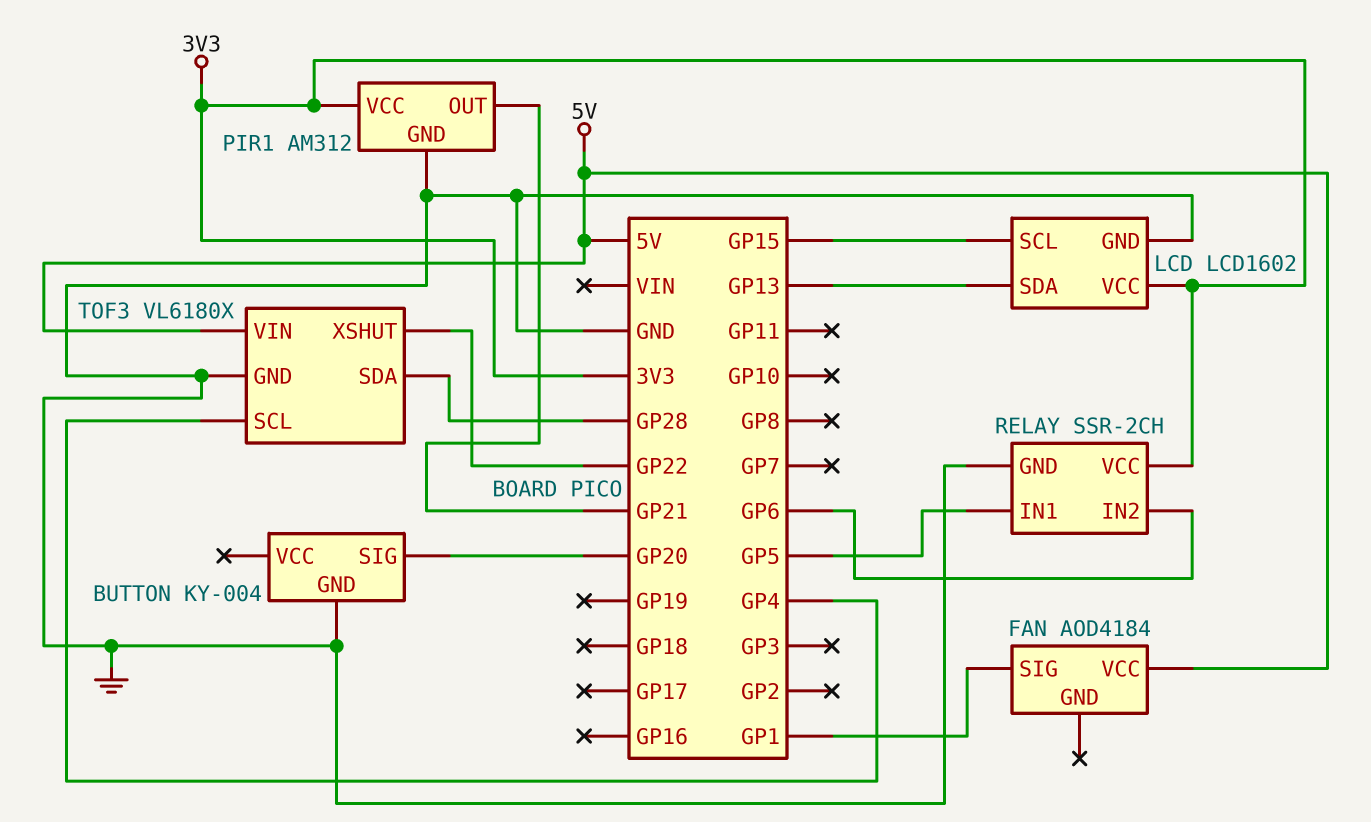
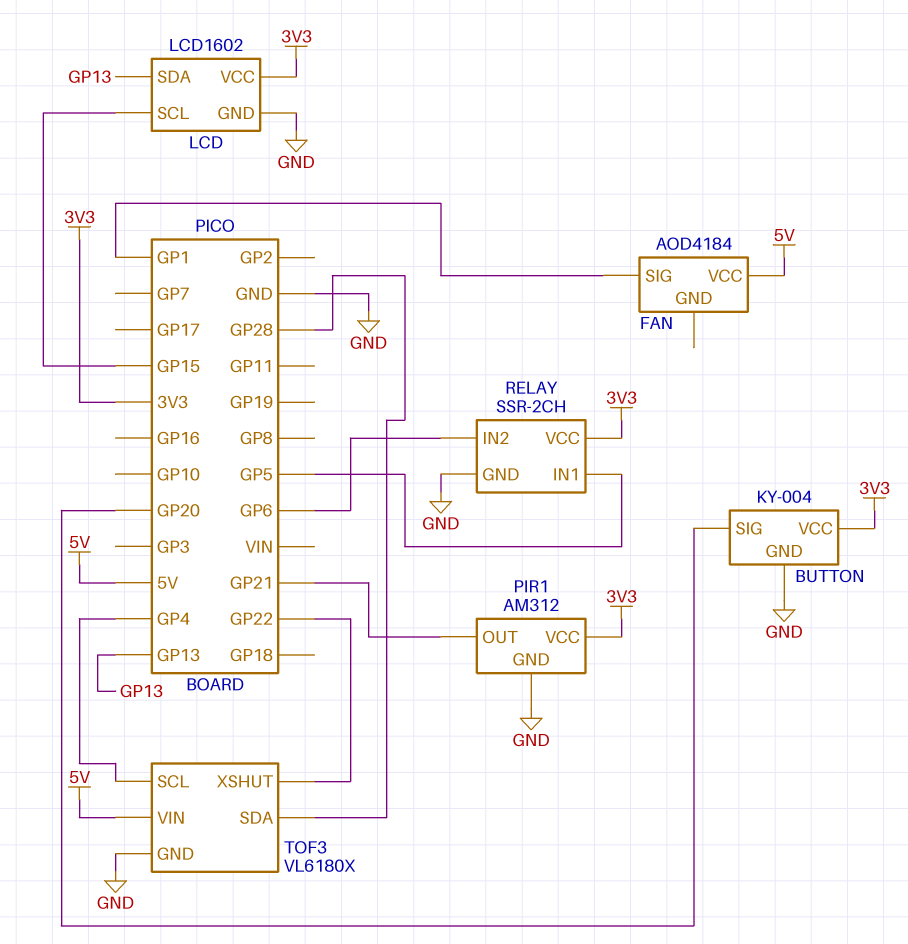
BUTTON pin VCC: none -> 3V3

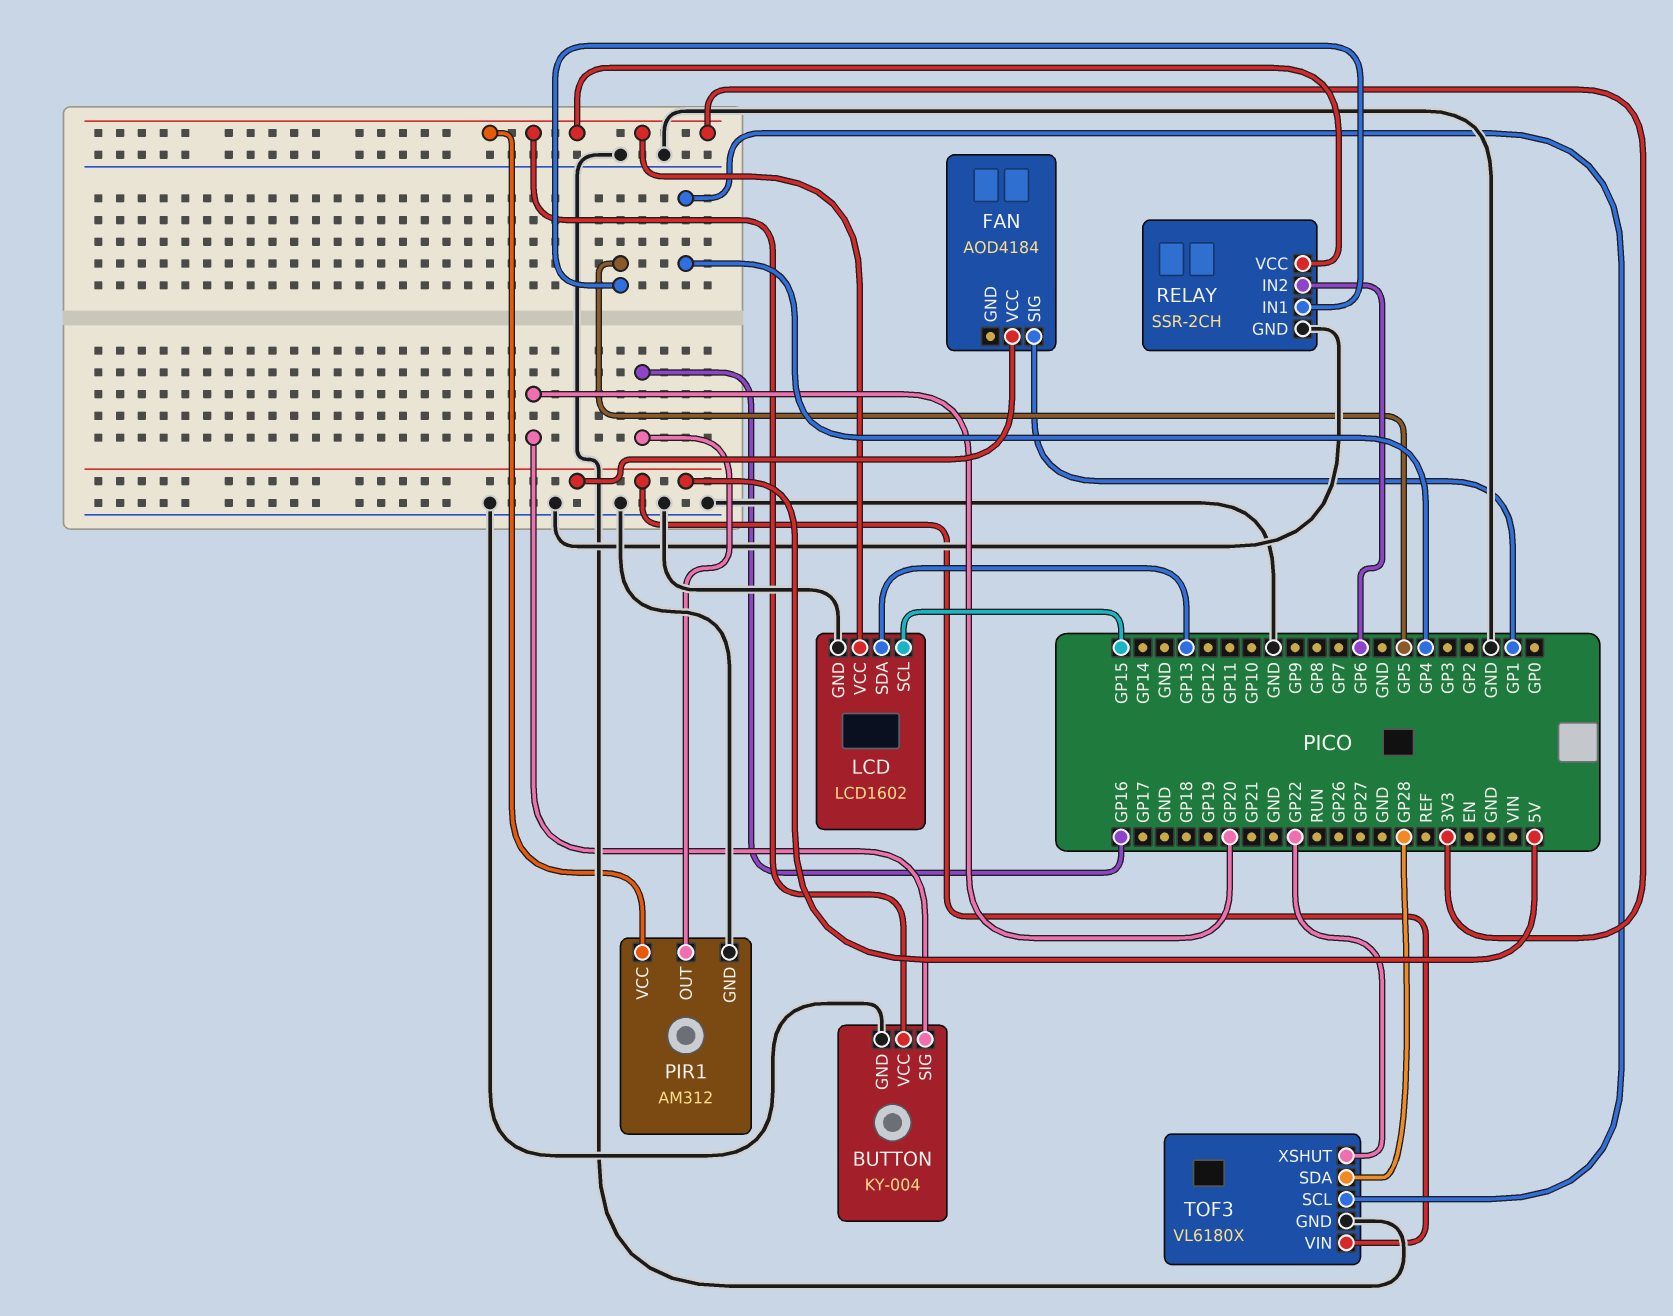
PIR1 pin OUT: GP21 -> GP16

